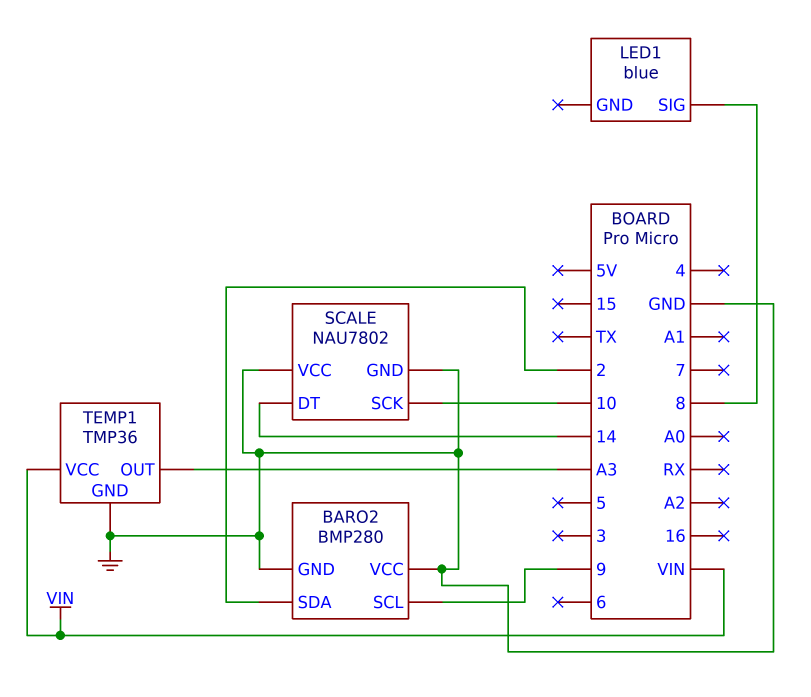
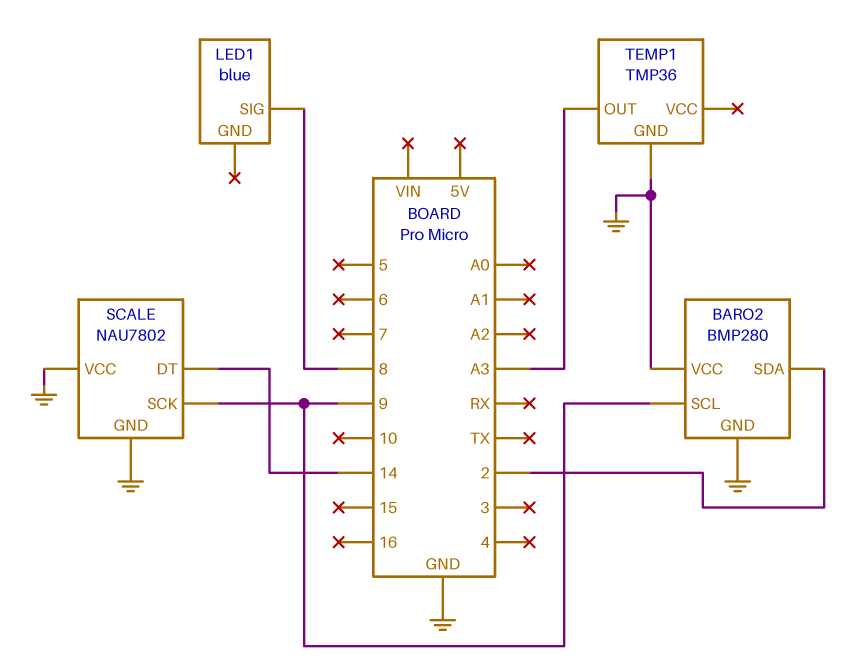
SCALE pin SCK: 10 -> 9
TEMP1 pin VCC: VIN -> none

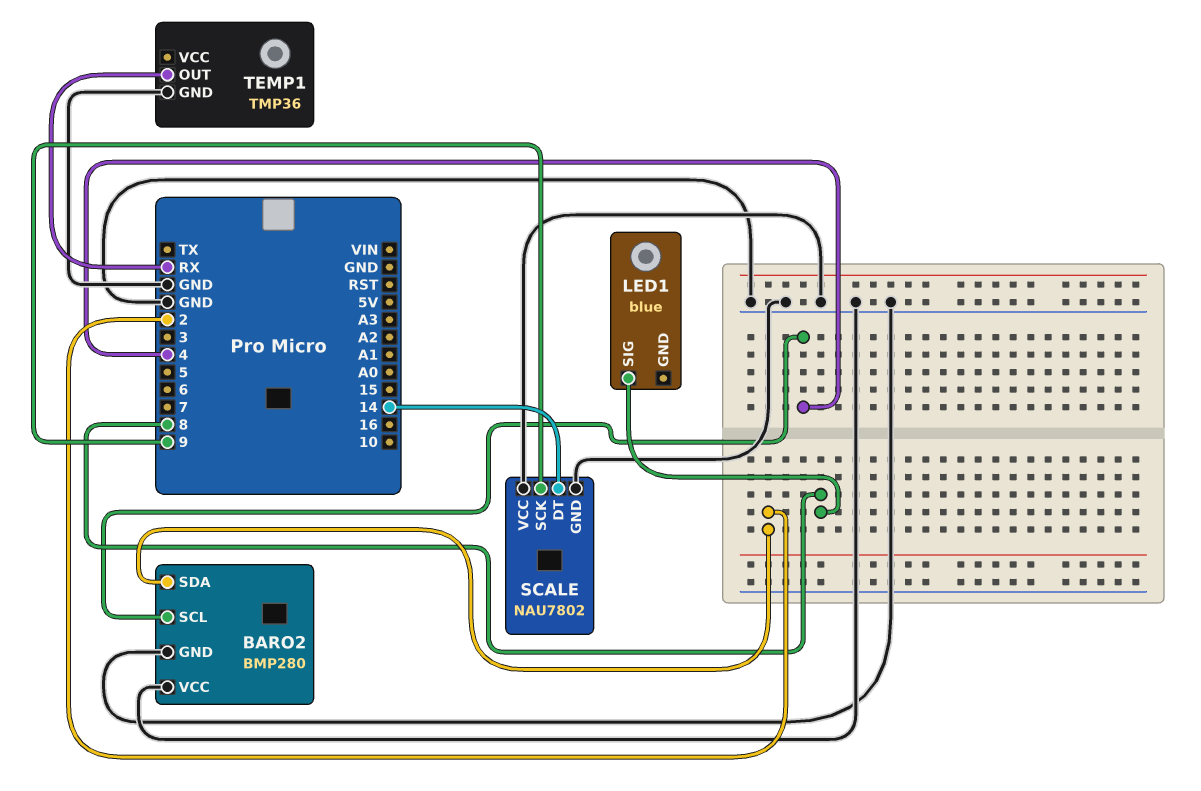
BARO2 pin SCL: 9 -> 4
TEMP1 pin OUT: A3 -> RX

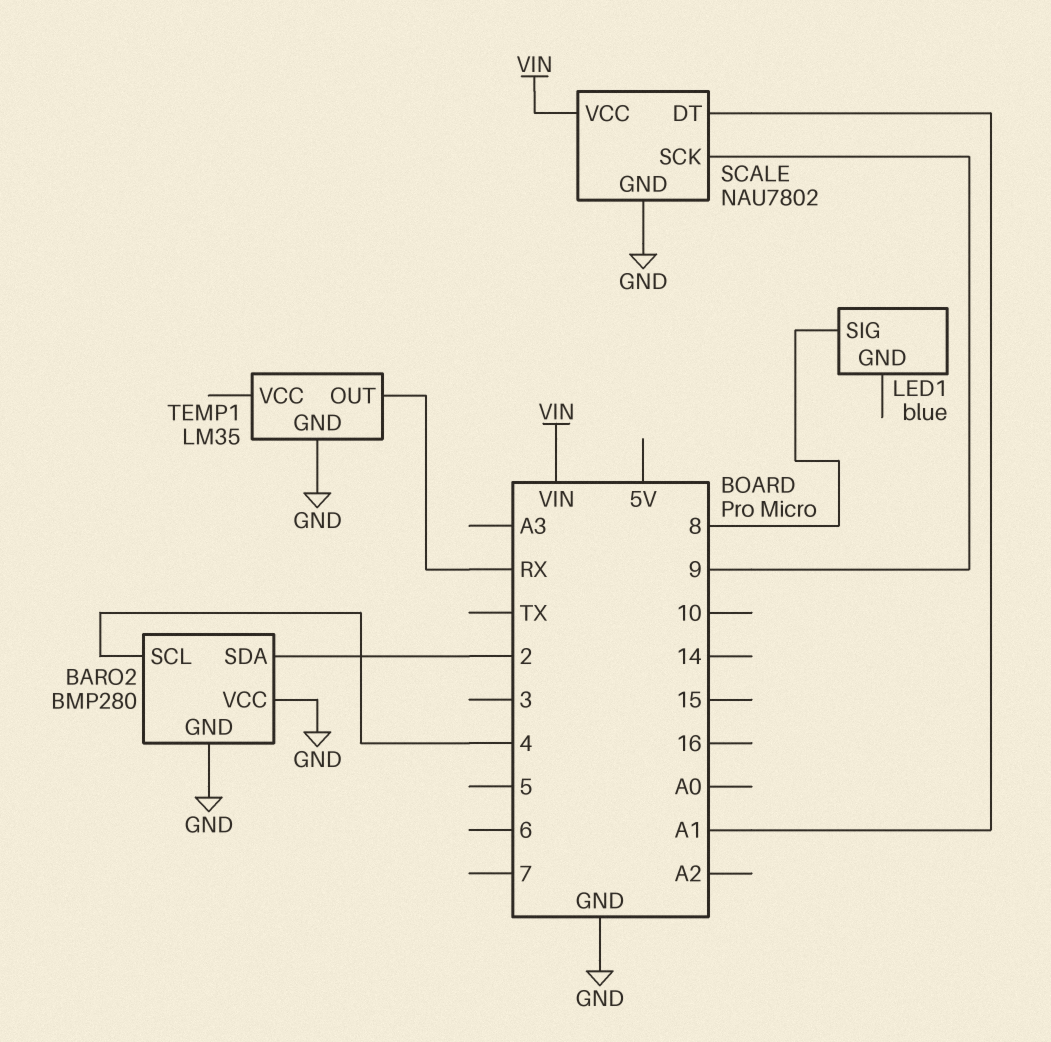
SCALE pin DT: 14 -> A1
SCALE pin VCC: GND -> VIN
TEMP1: TMP36 -> LM35

